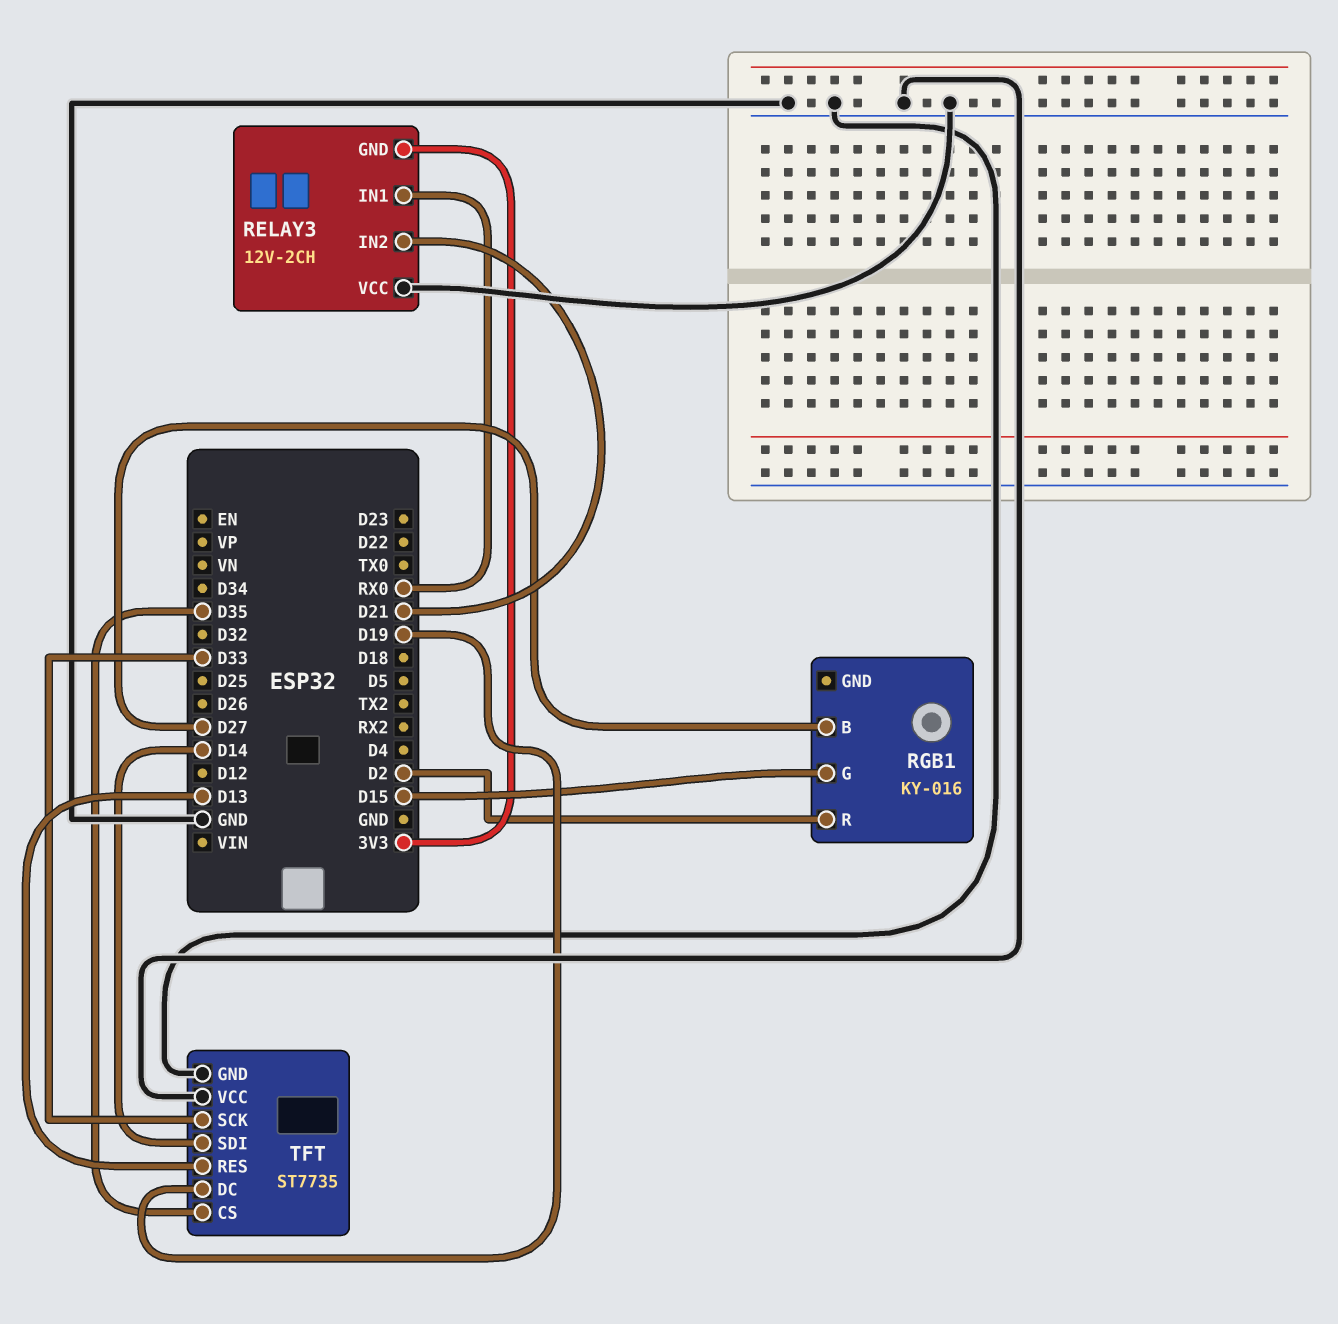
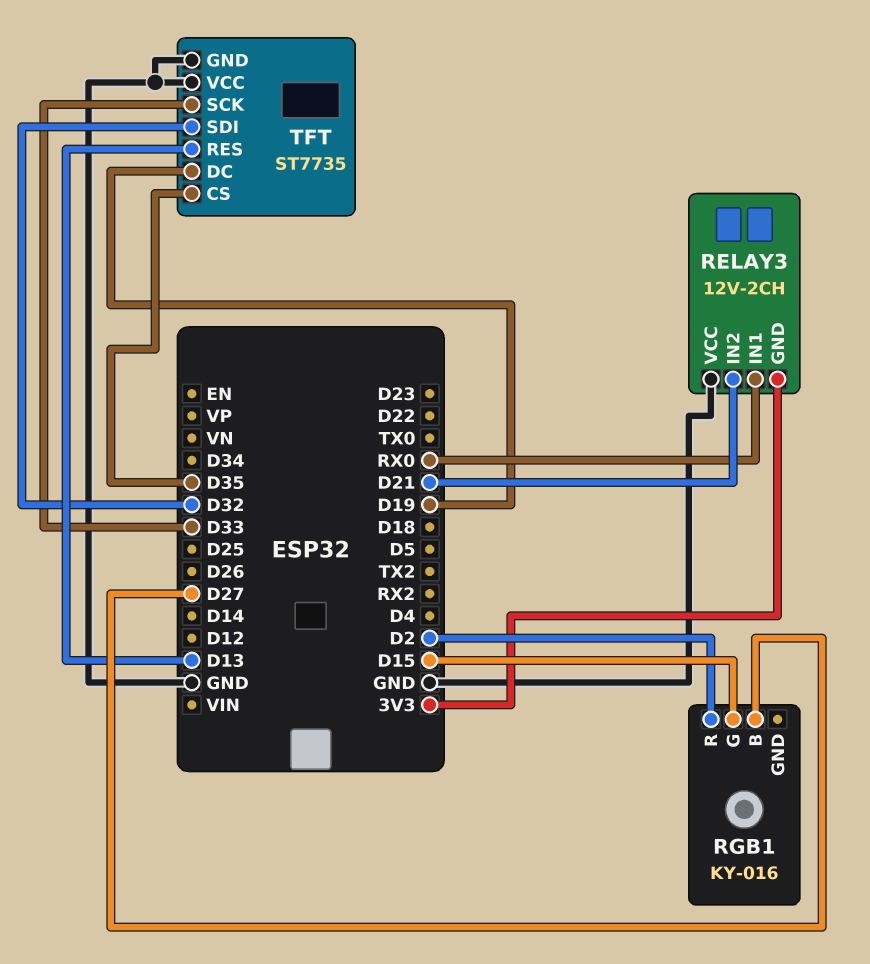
TFT pin SDI: D14 -> D32

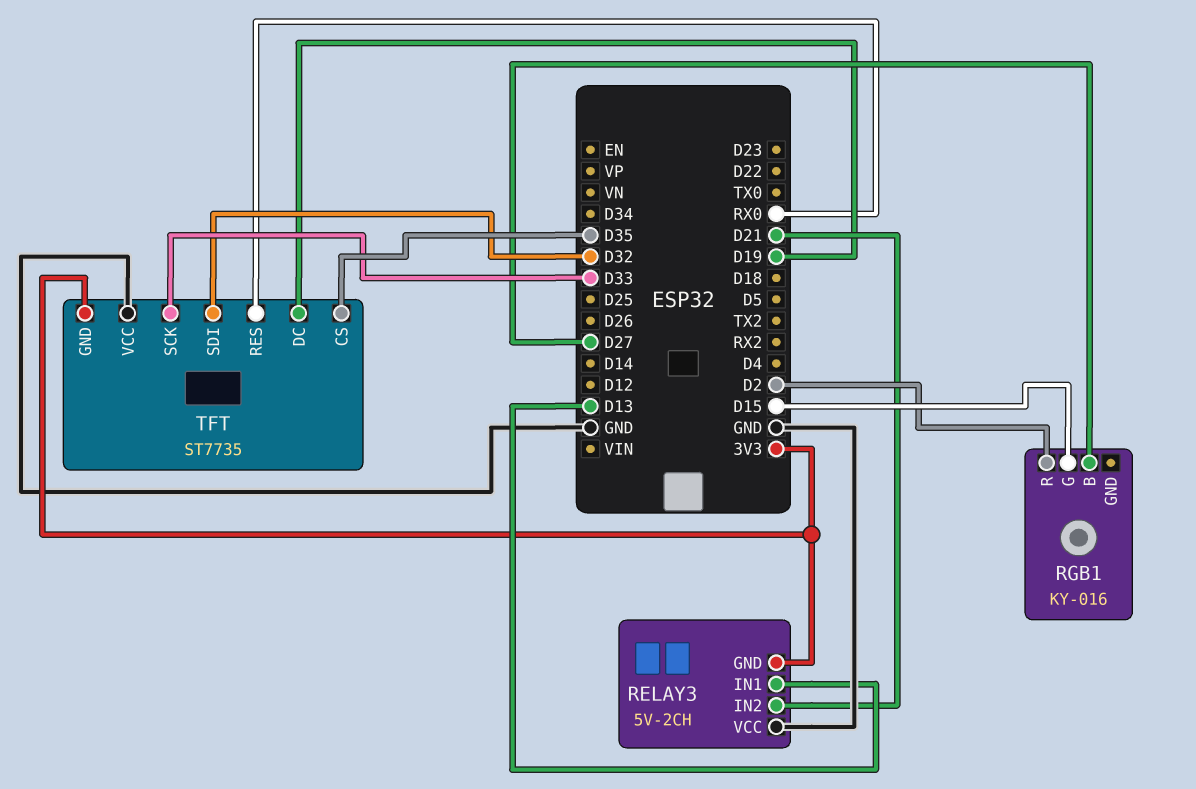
RELAY3: 12V-2CH -> 5V-2CH
RELAY3 pin IN1: RX0 -> D13
TFT pin GND: GND -> 3V3
TFT pin RES: D13 -> RX0

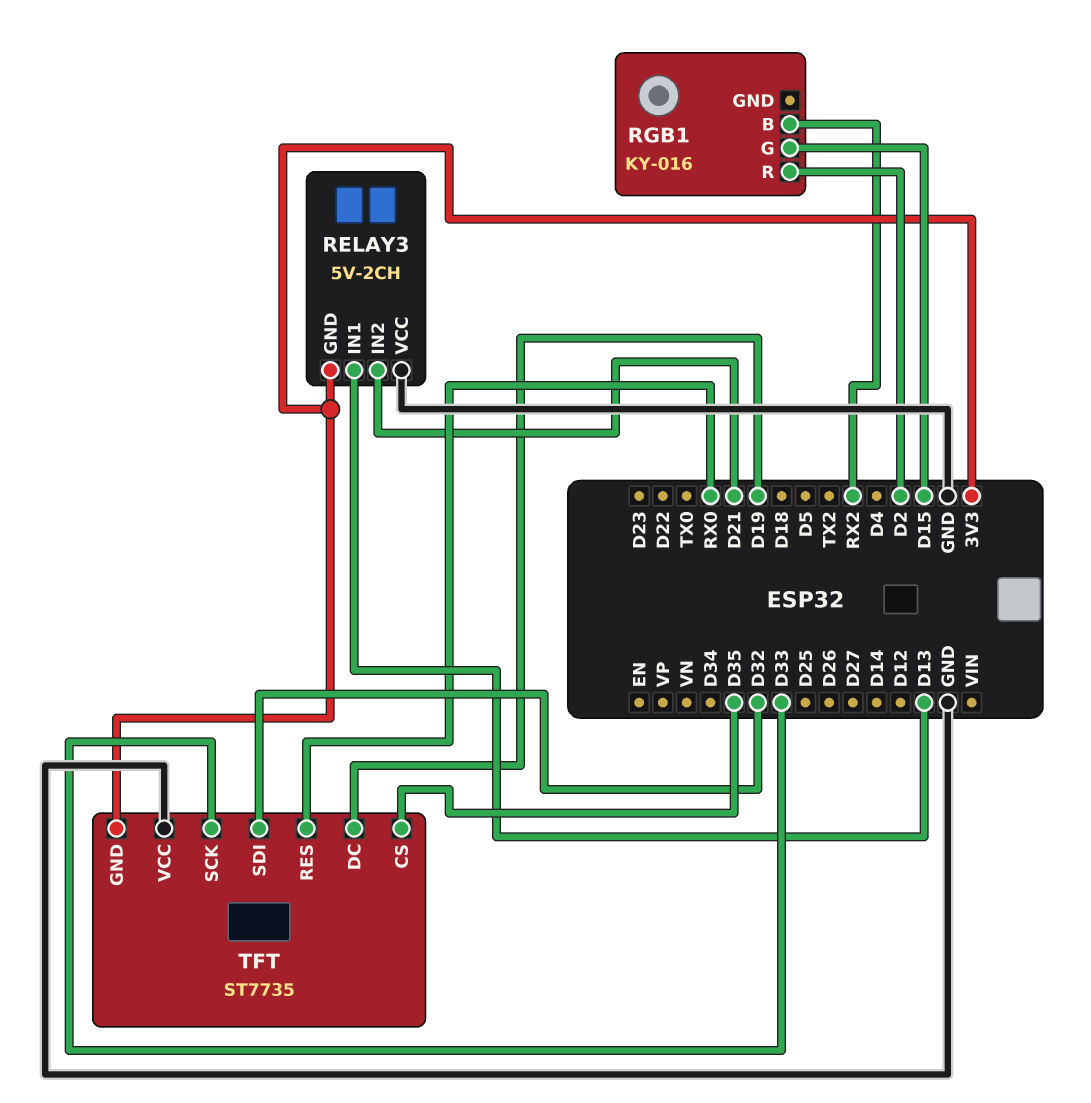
RGB1 pin B: D27 -> RX2

